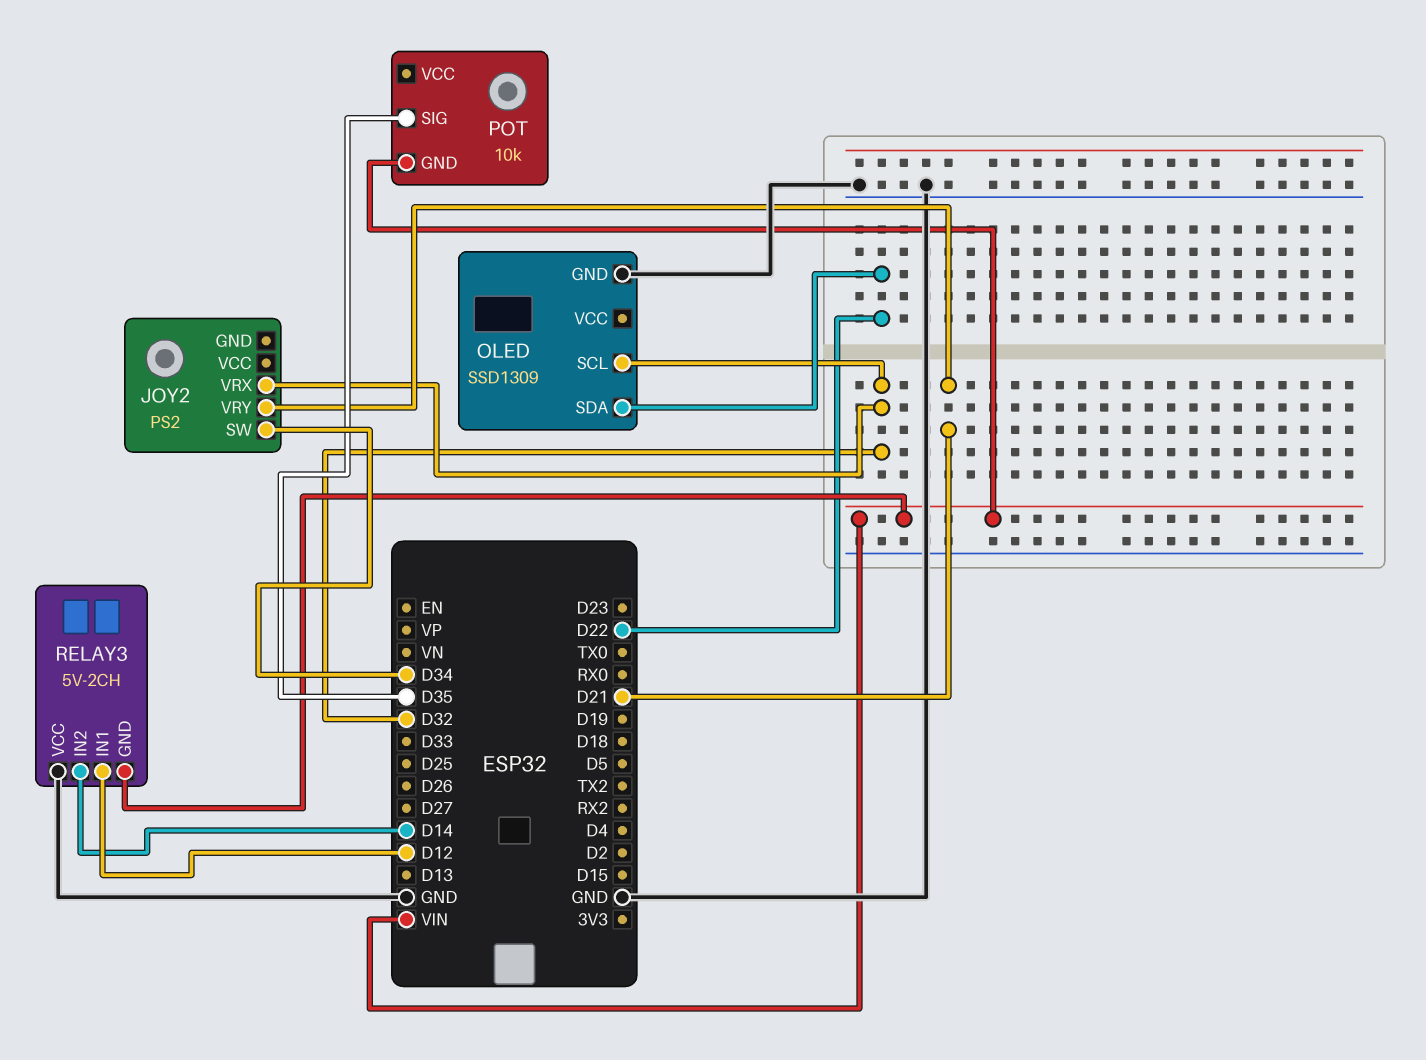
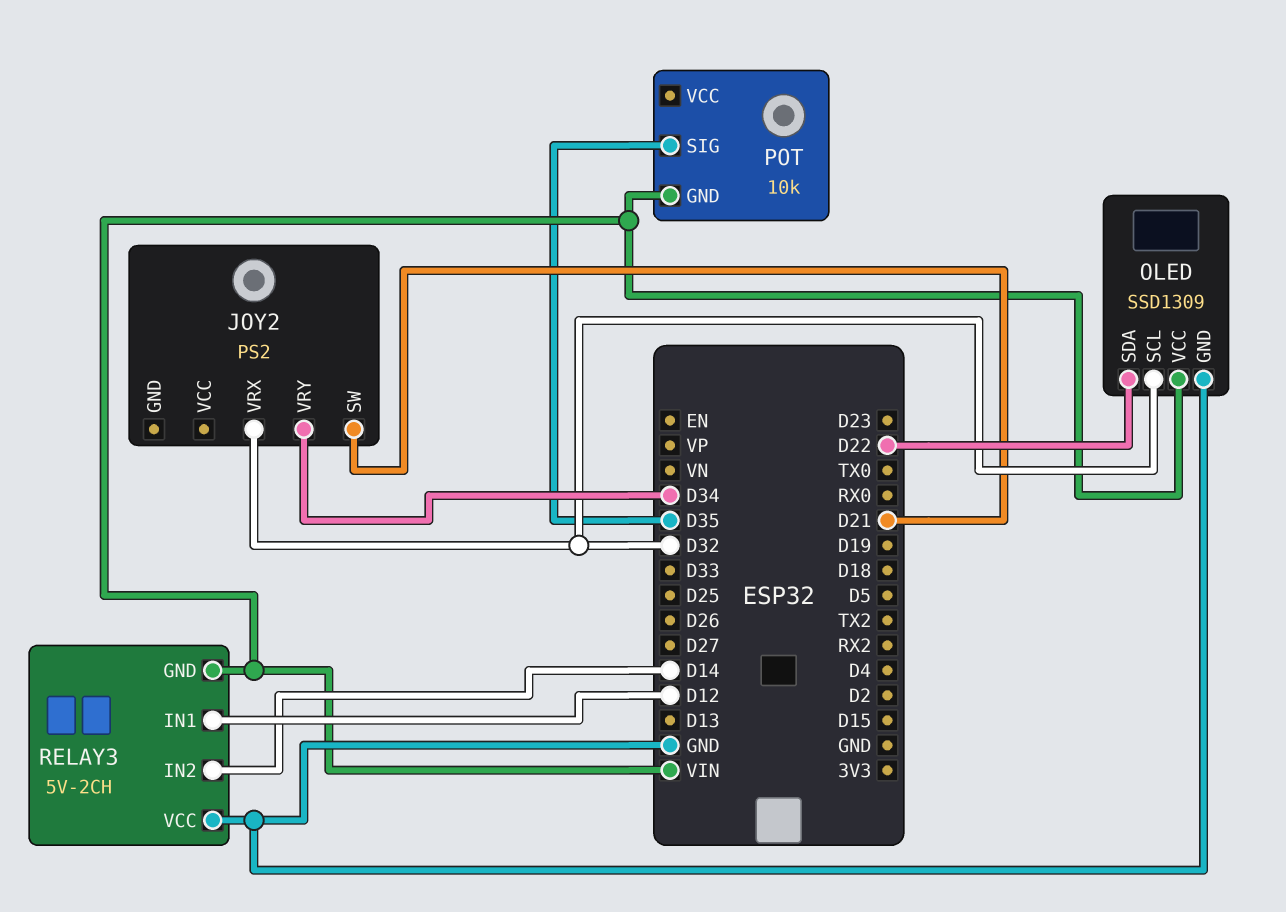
JOY2 pin SW: D34 -> D21
JOY2 pin VRY: D21 -> D34
OLED pin VCC: none -> VIN

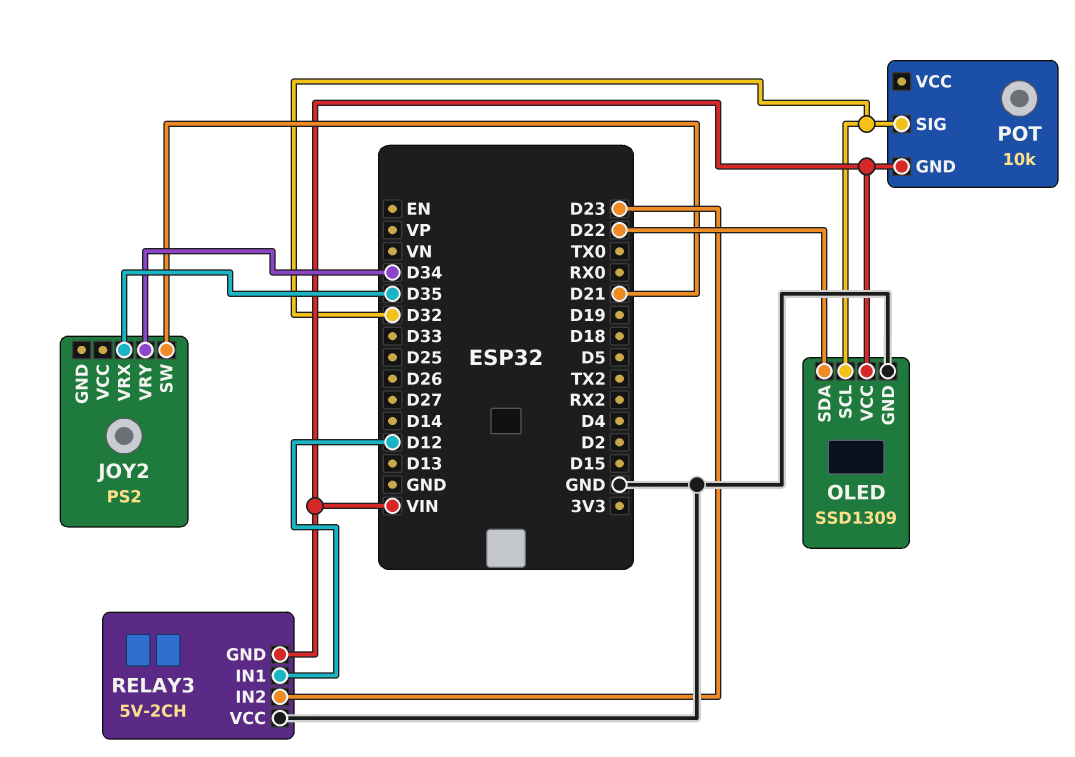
JOY2 pin VRX: D32 -> D35
POT pin SIG: D35 -> D32
RELAY3 pin IN2: D14 -> D23

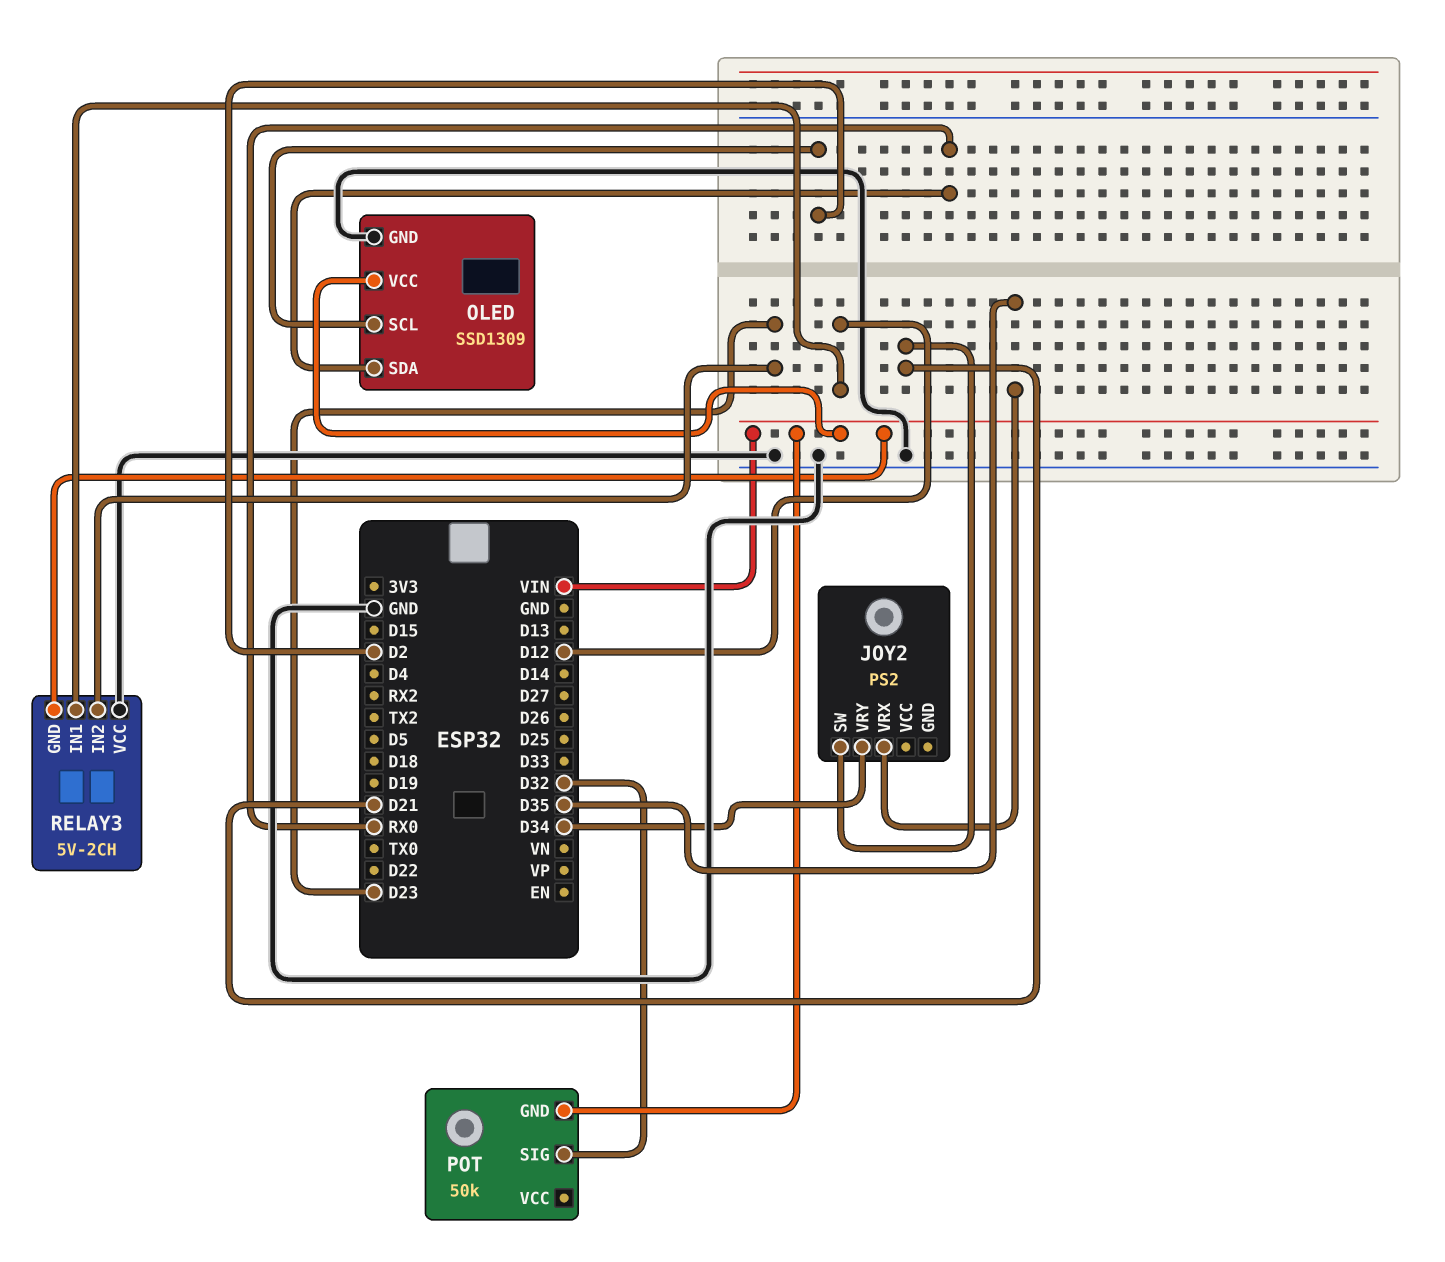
OLED pin SCL: D32 -> D2
OLED pin SDA: D22 -> RX0
POT: 10k -> 50k

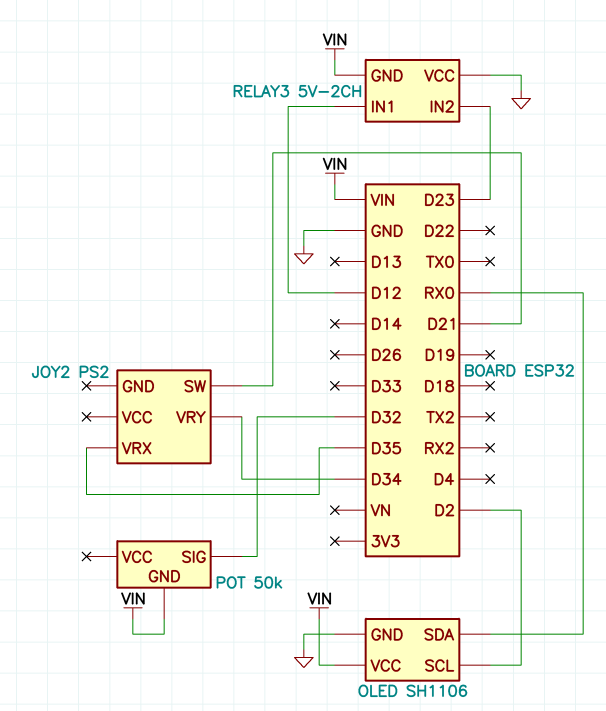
OLED: SSD1309 -> SH1106

